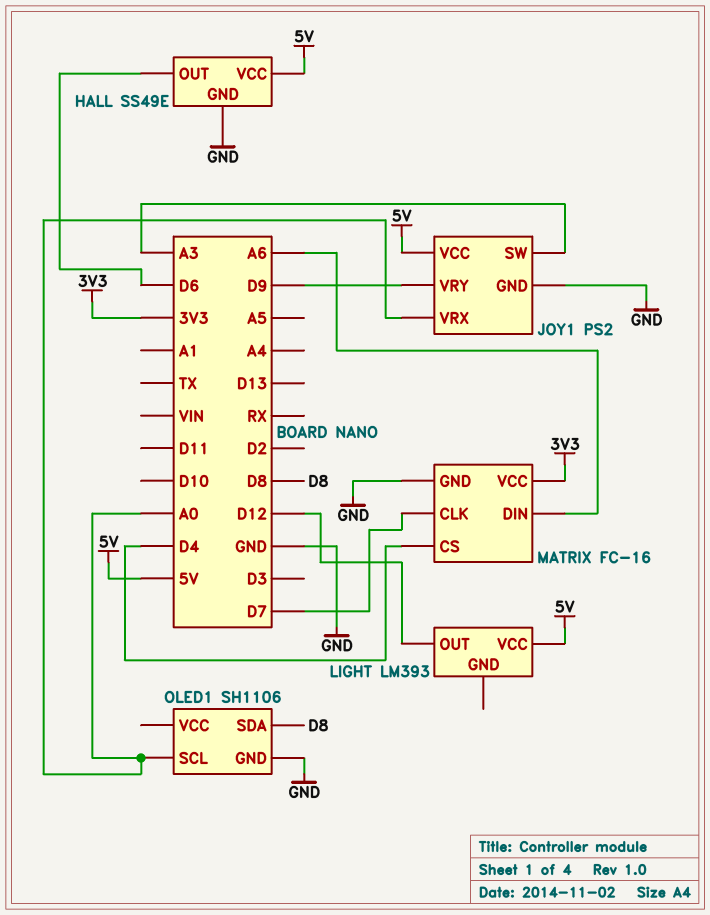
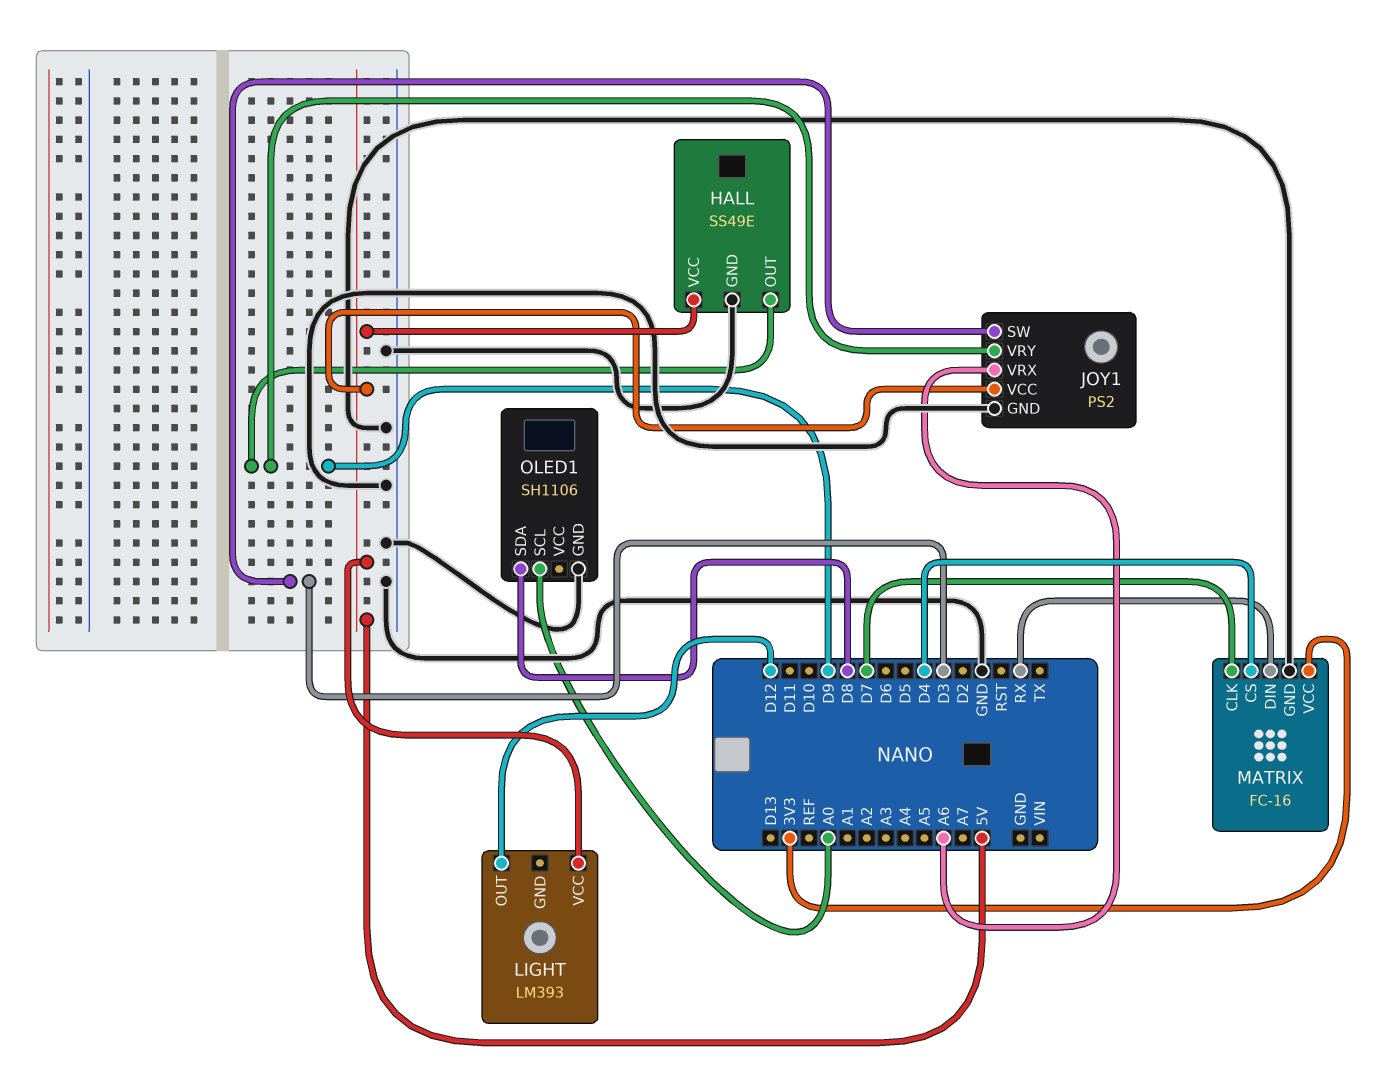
HALL pin OUT: D6 -> D9
JOY1 pin SW: A3 -> D3
JOY1 pin VRX: A0 -> A6
MATRIX pin DIN: A6 -> RX

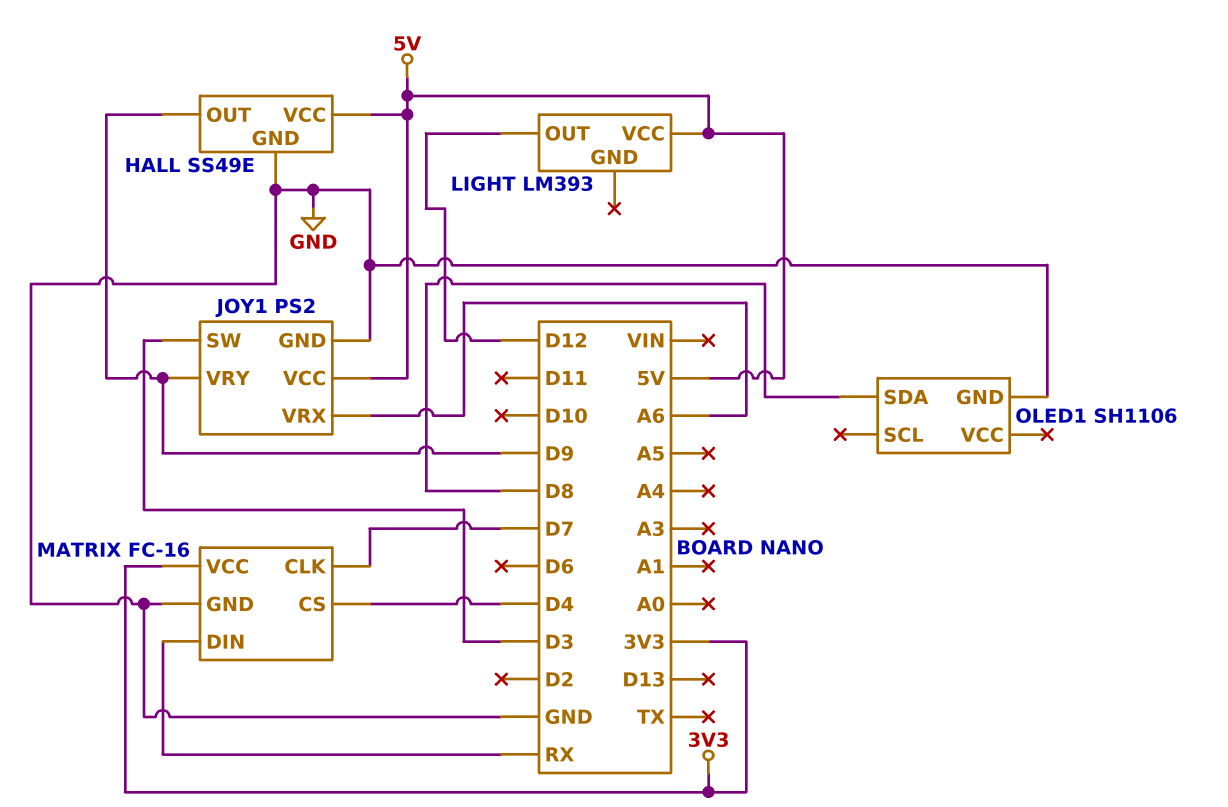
OLED1 pin SCL: A0 -> none

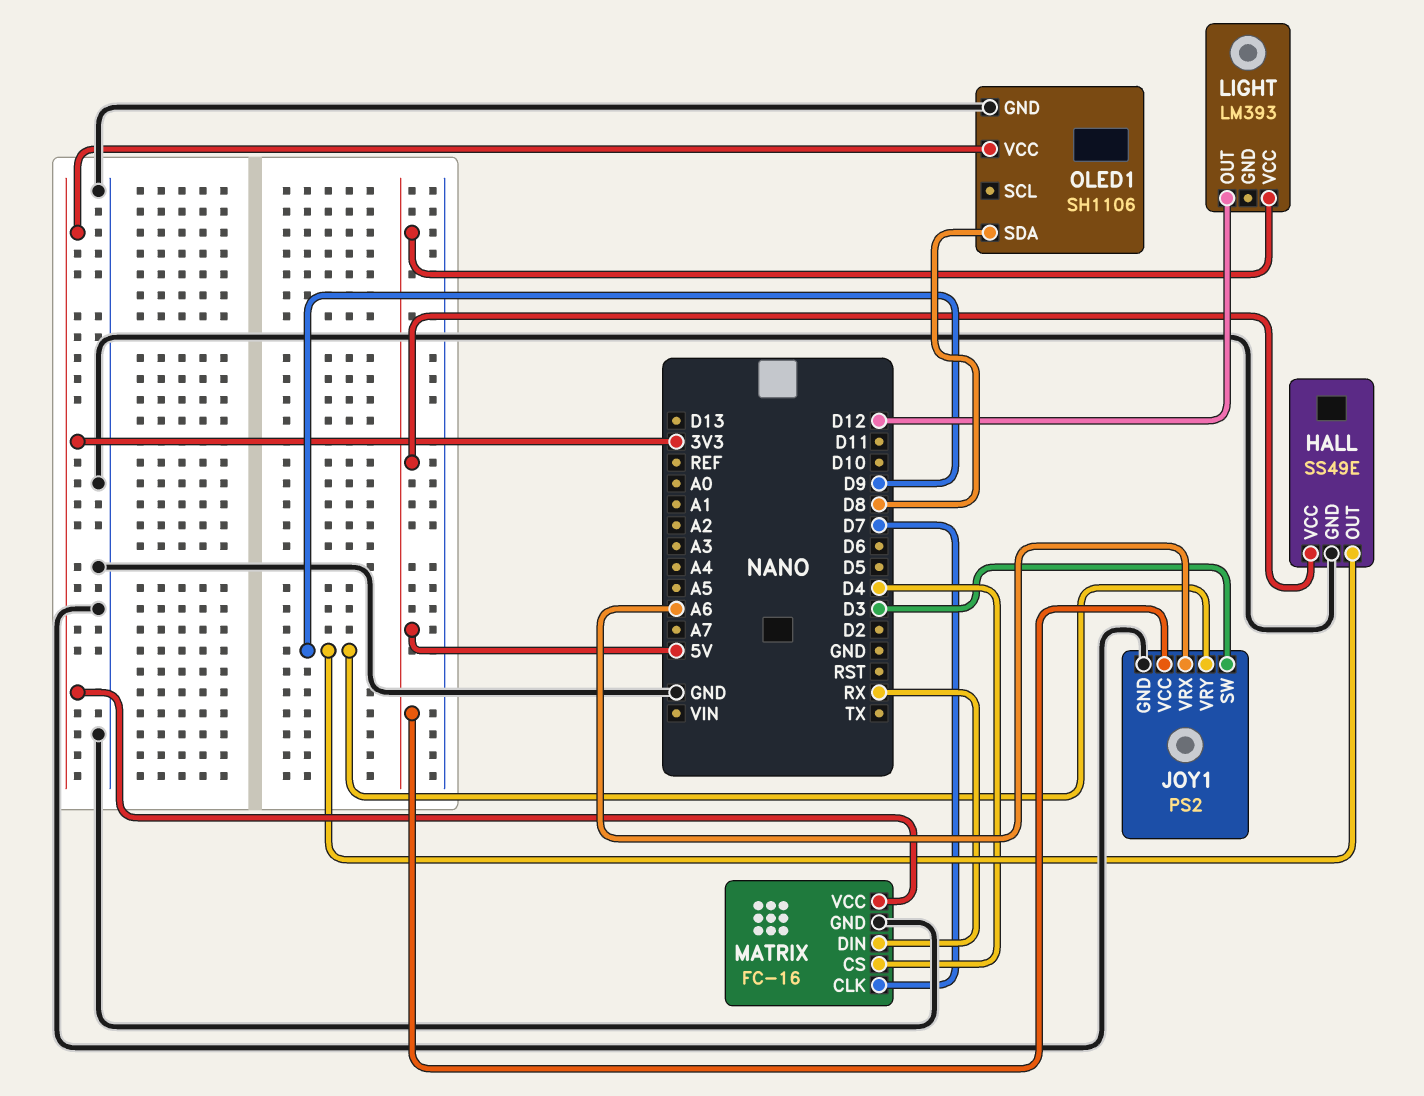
OLED1 pin VCC: none -> 3V3

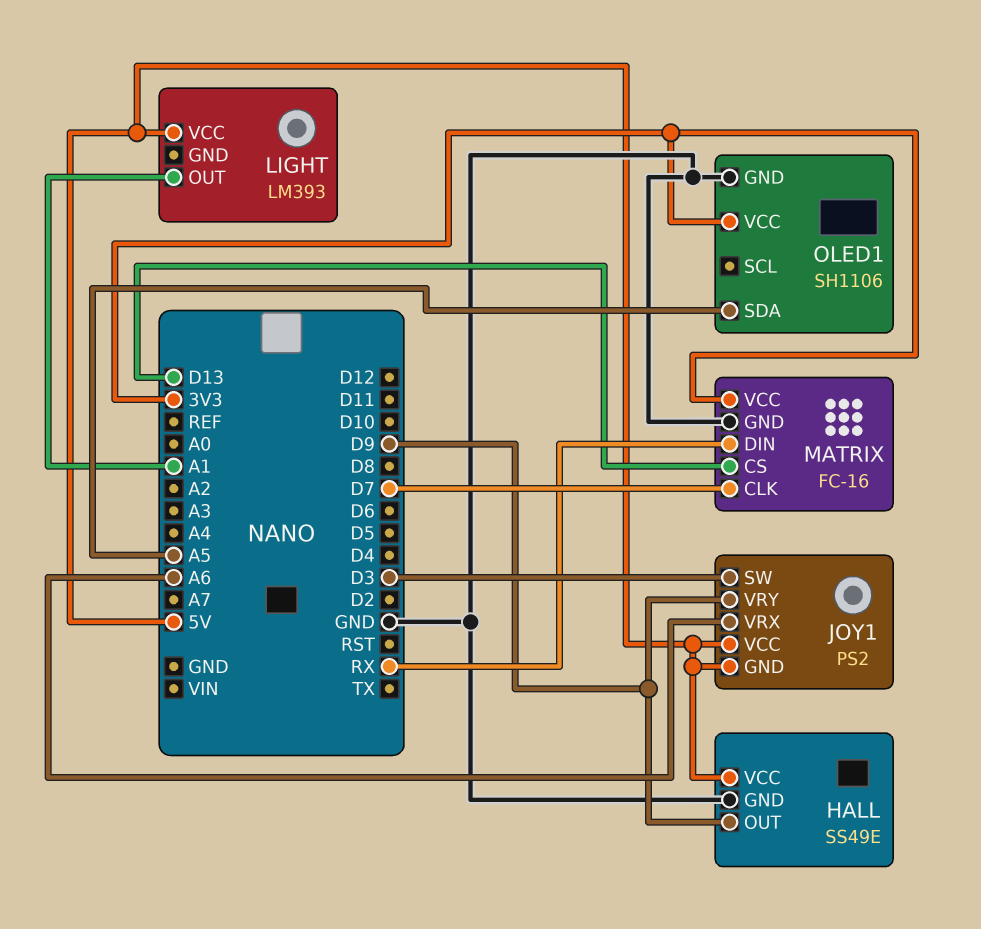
JOY1 pin GND: GND -> 5V
LIGHT pin OUT: D12 -> A1
MATRIX pin CS: D4 -> D13
OLED1 pin SDA: D8 -> A5

